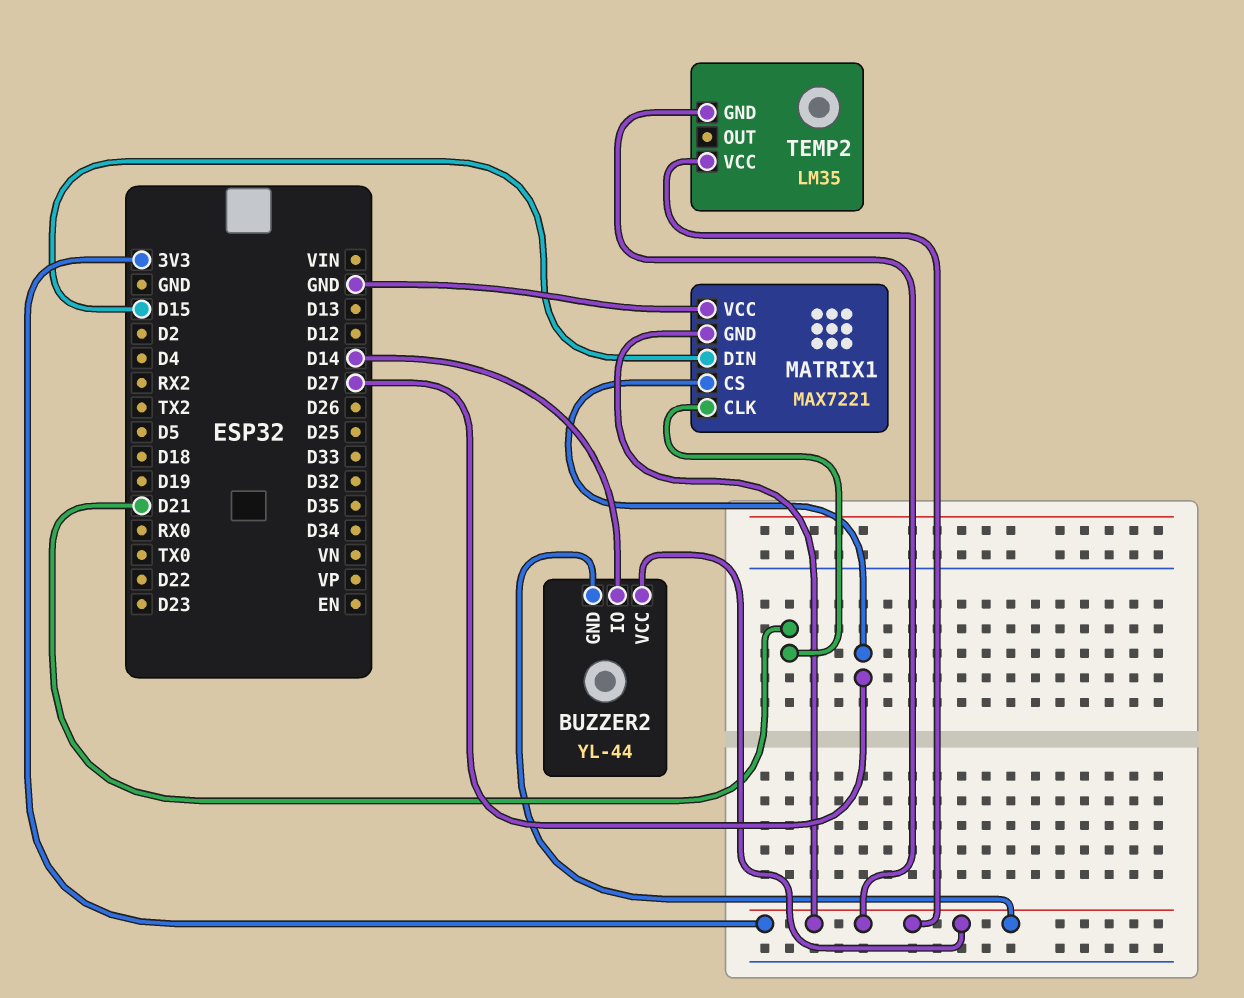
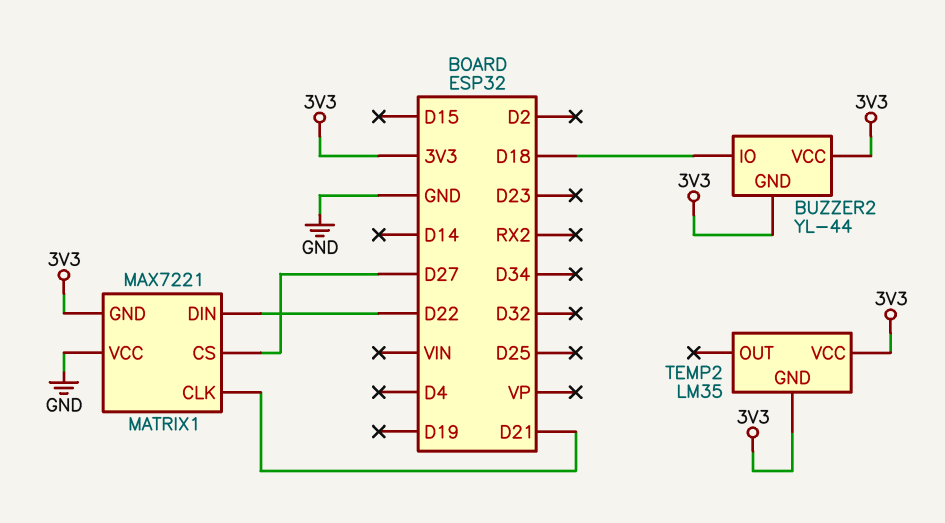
BUZZER2 pin IO: D14 -> D18
MATRIX1 pin DIN: D15 -> D22

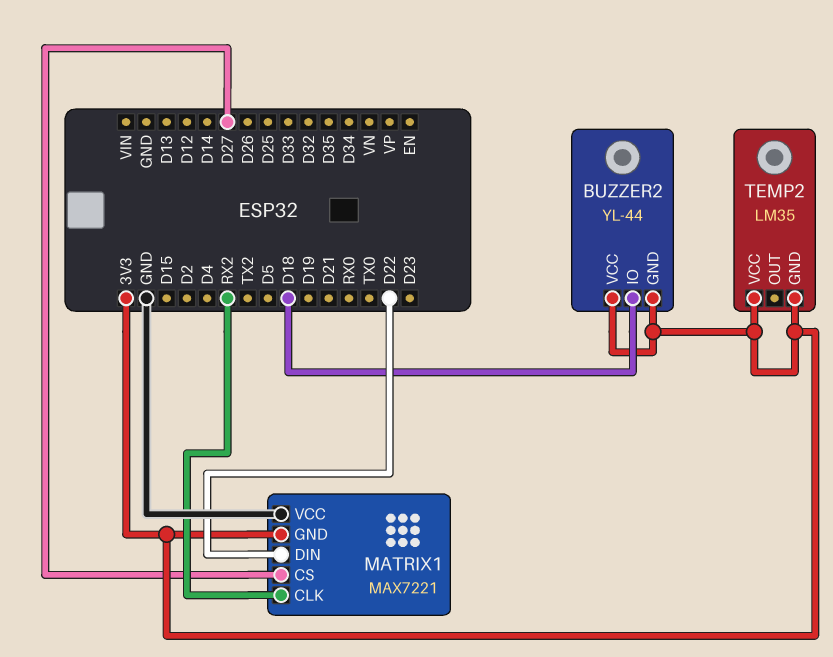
MATRIX1 pin CLK: D21 -> RX2

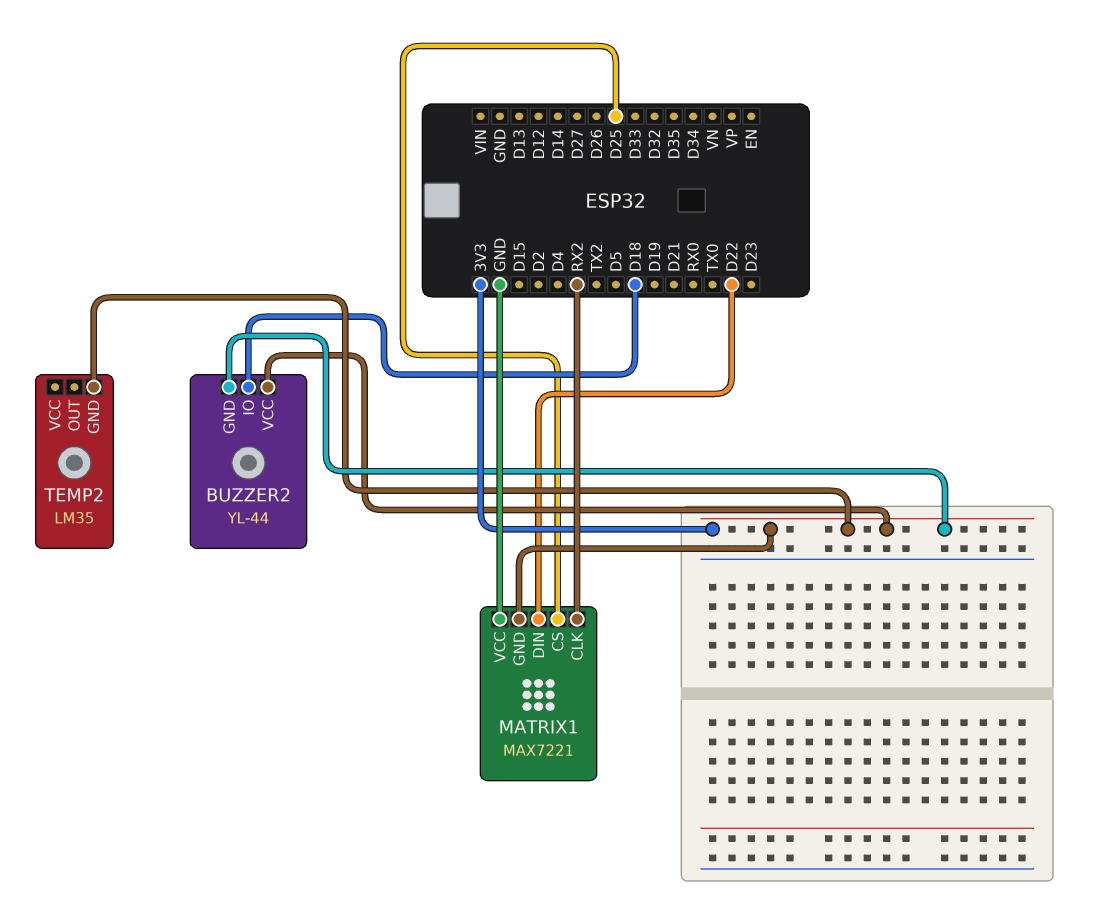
MATRIX1 pin CS: D27 -> D25
TEMP2 pin VCC: 3V3 -> none

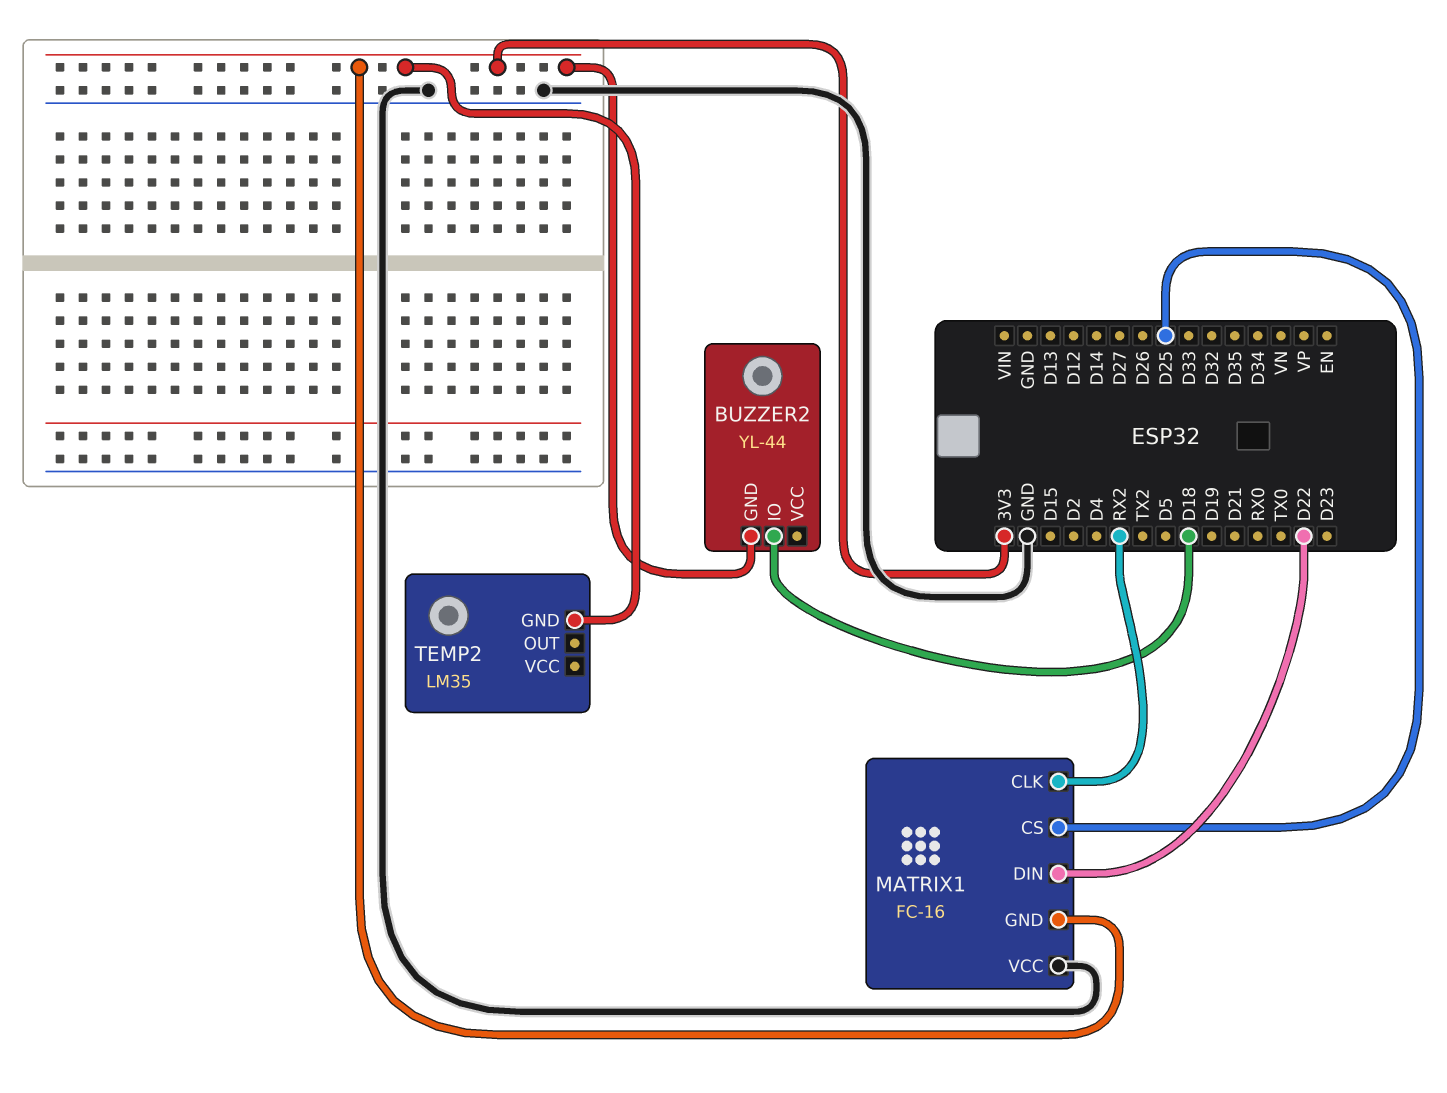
BUZZER2 pin VCC: 3V3 -> none
MATRIX1: MAX7221 -> FC-16

